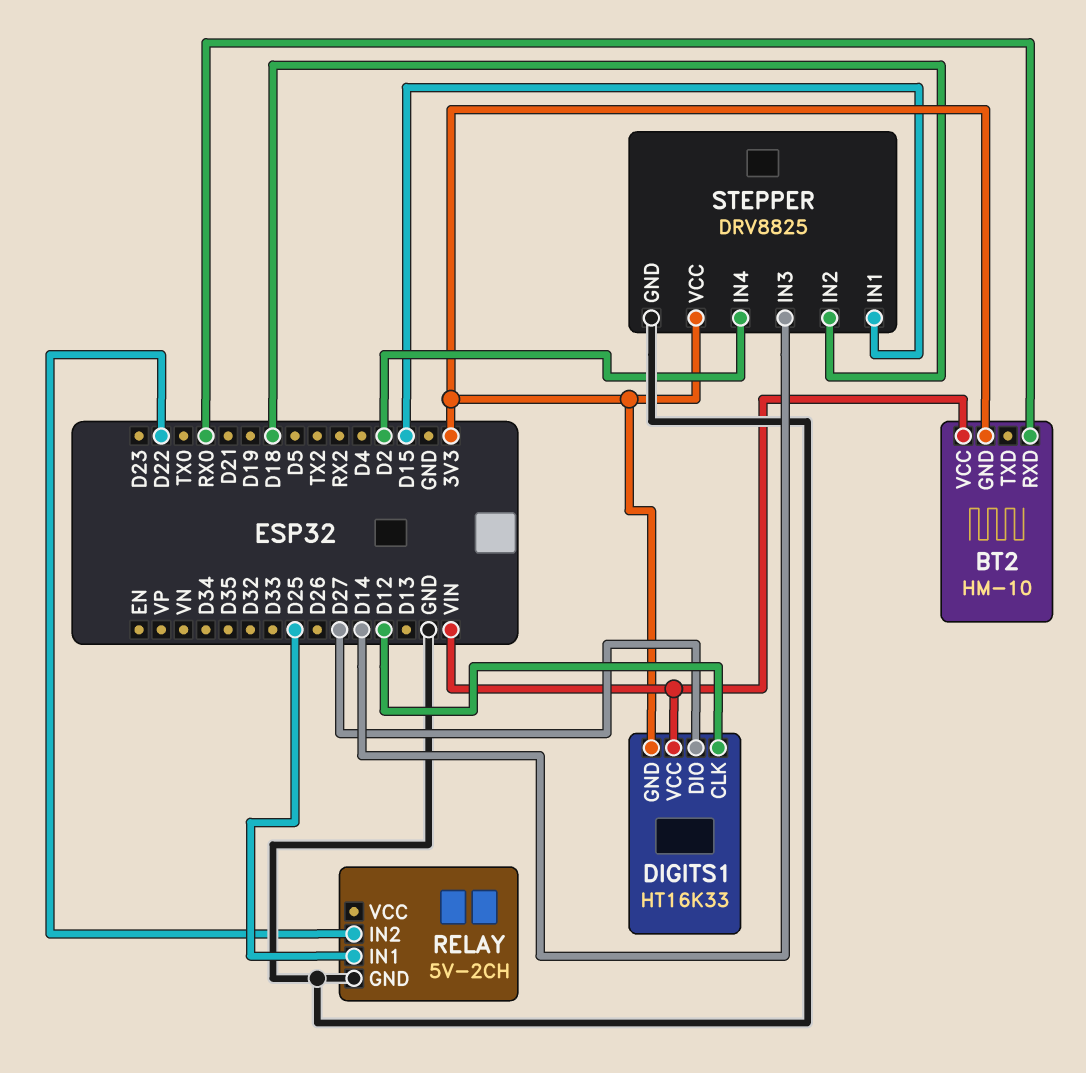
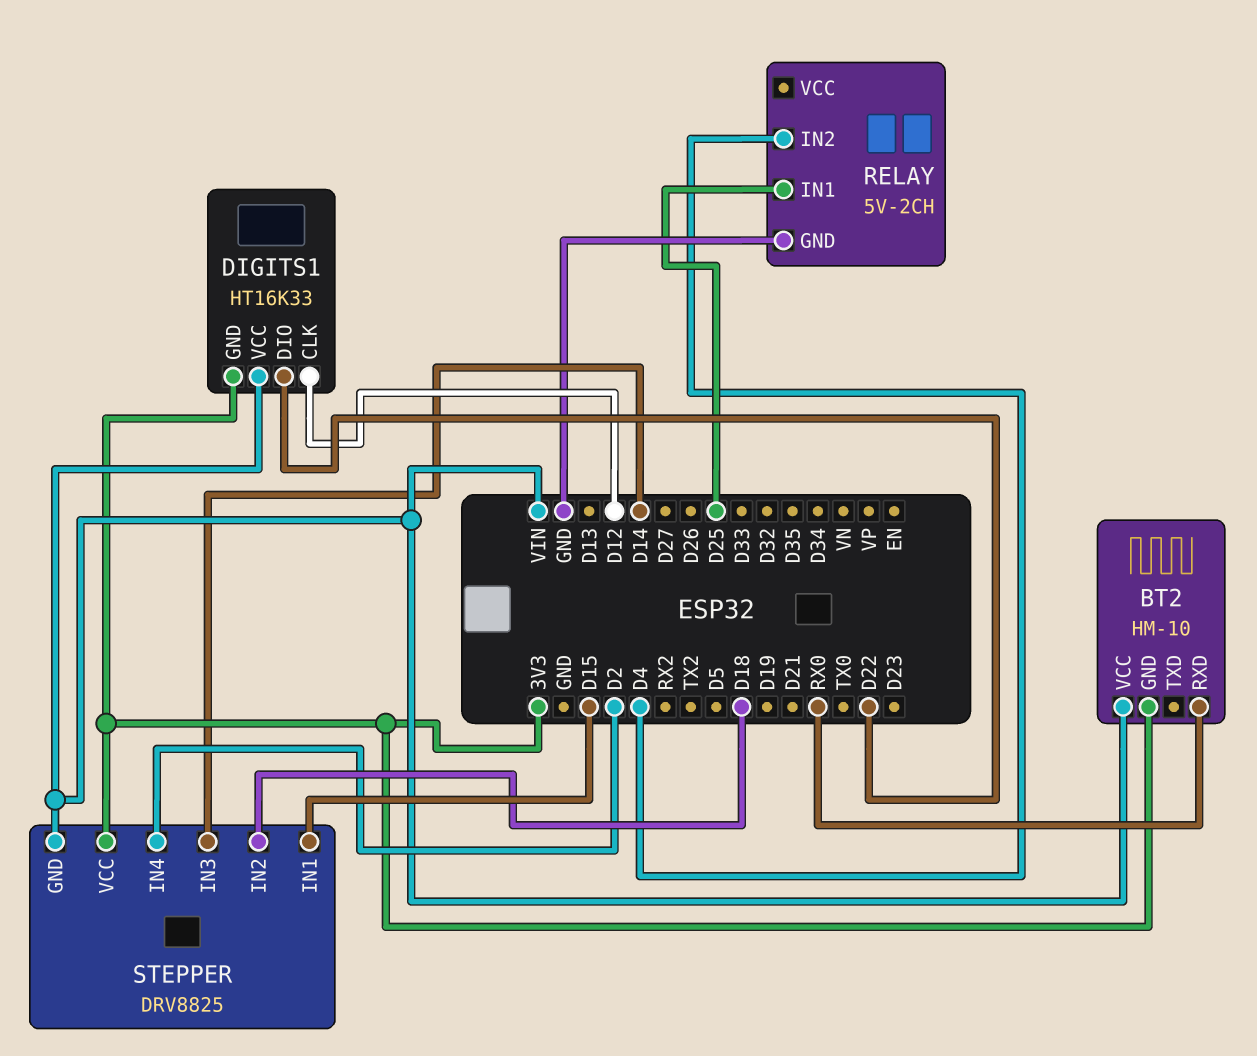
DIGITS1 pin DIO: D27 -> D22
RELAY pin IN2: D22 -> D4
STEPPER pin GND: GND -> VIN

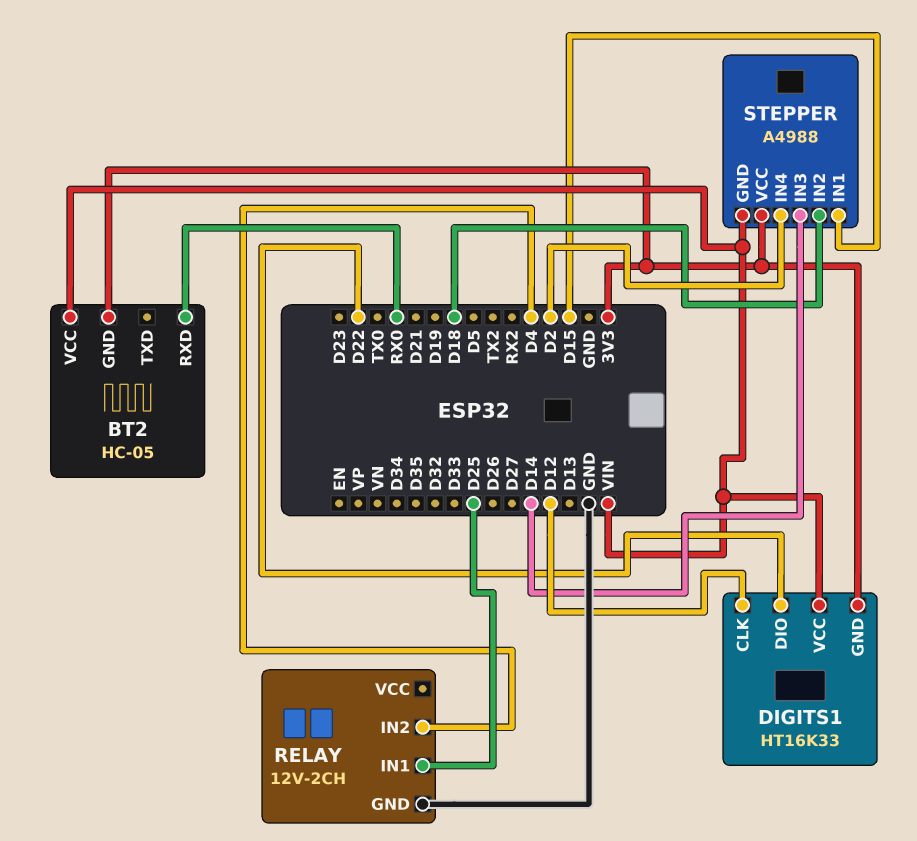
BT2: HM-10 -> HC-05
RELAY: 5V-2CH -> 12V-2CH
STEPPER: DRV8825 -> A4988

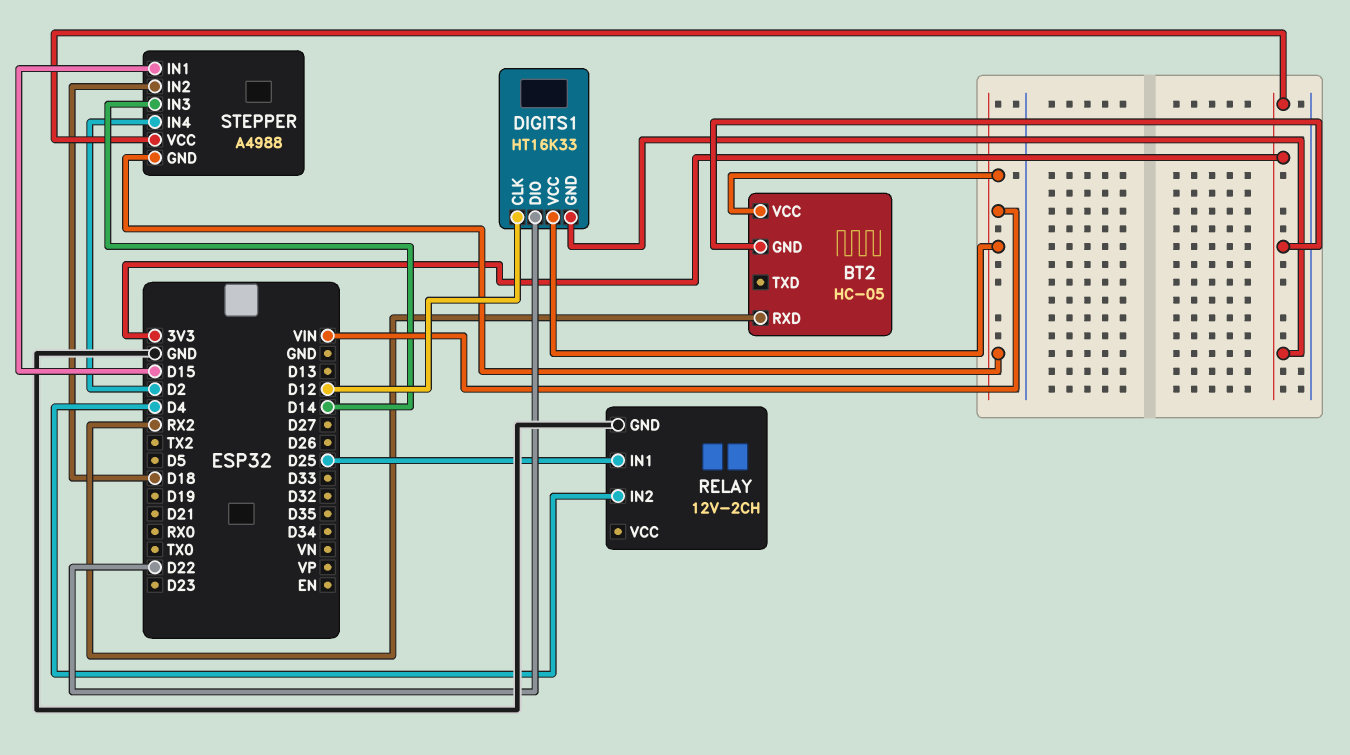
BT2 pin RXD: RX0 -> RX2

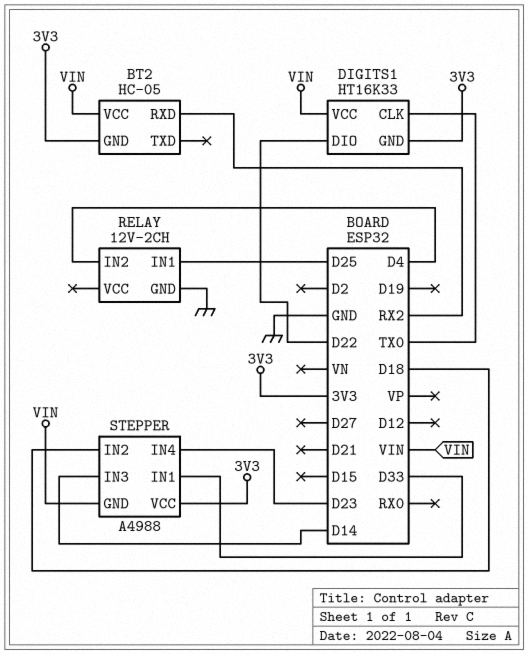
DIGITS1 pin CLK: D12 -> TX0
STEPPER pin IN1: D15 -> D33
STEPPER pin IN4: D2 -> D23

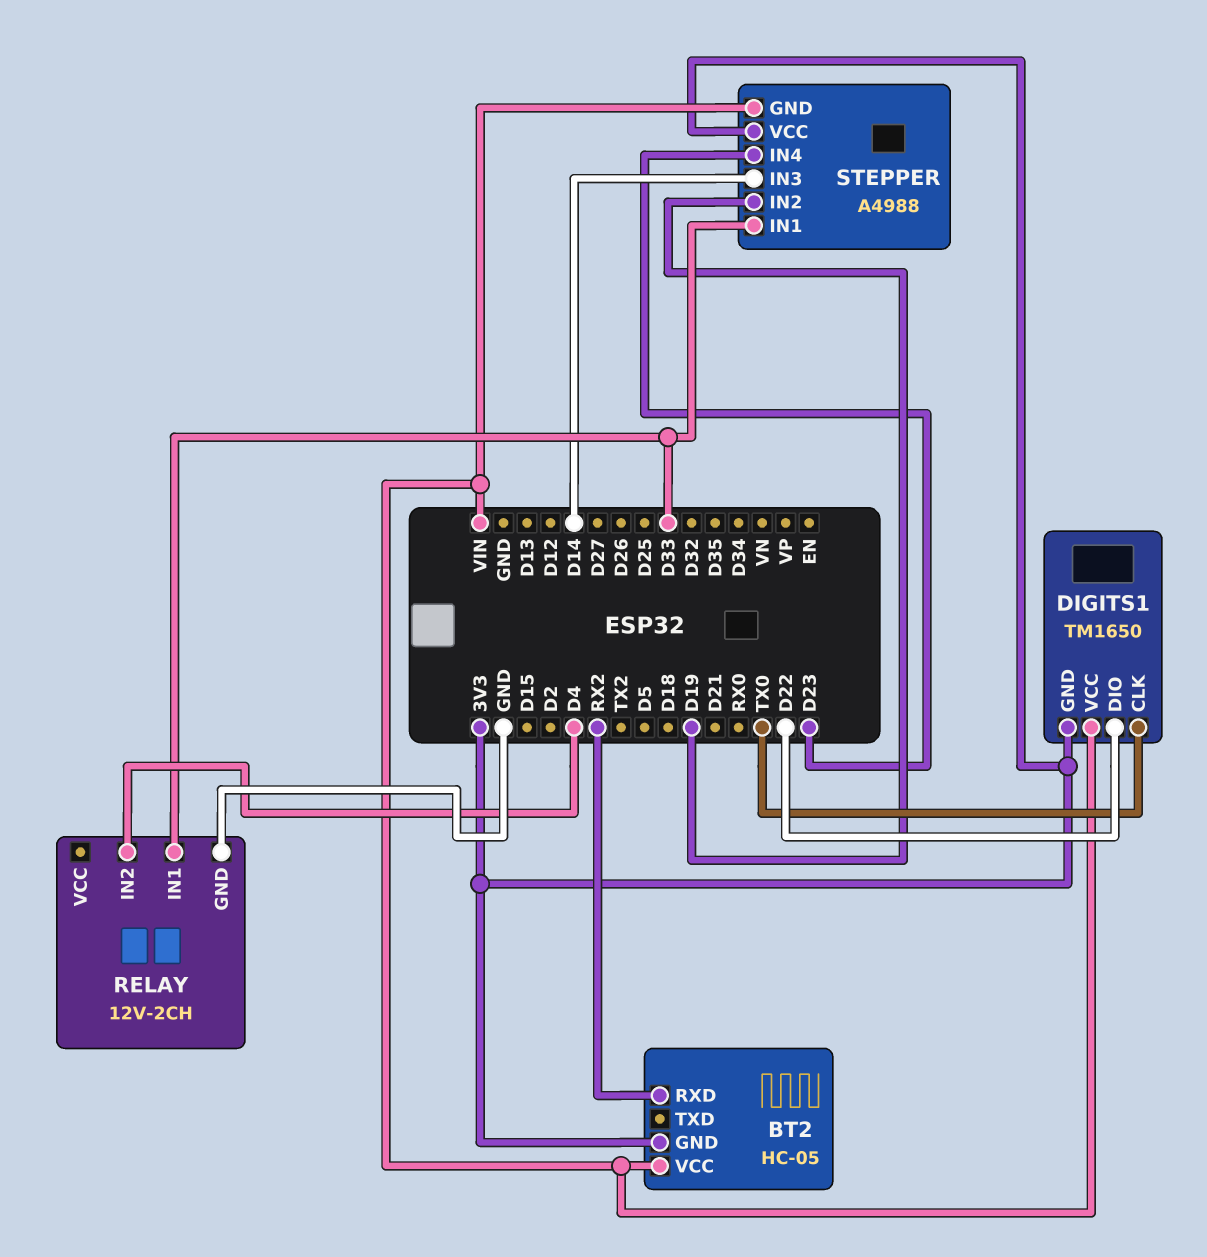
DIGITS1: HT16K33 -> TM1650
RELAY pin IN1: D25 -> D33
STEPPER pin IN2: D18 -> D19

